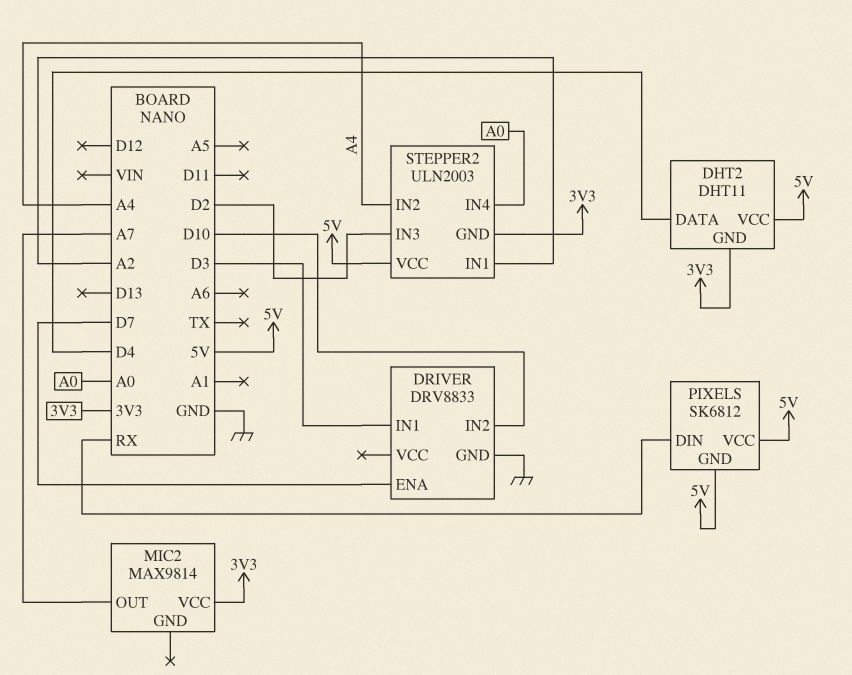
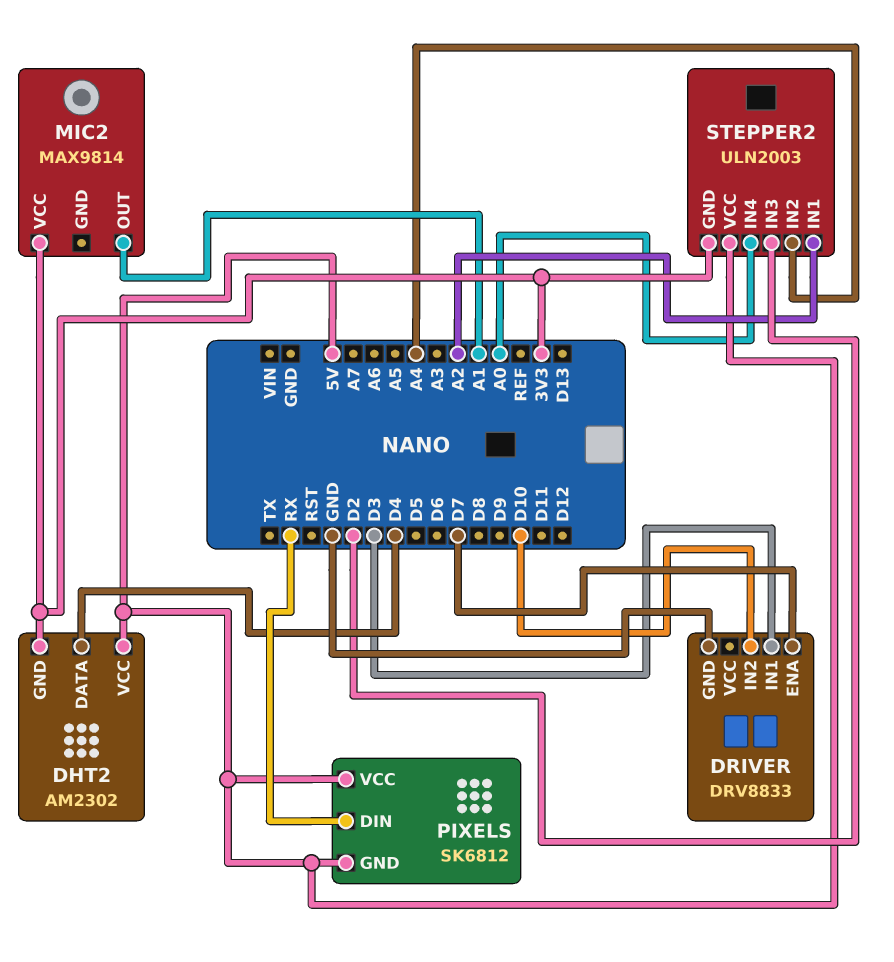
DHT2: DHT11 -> AM2302
MIC2 pin OUT: A7 -> A1

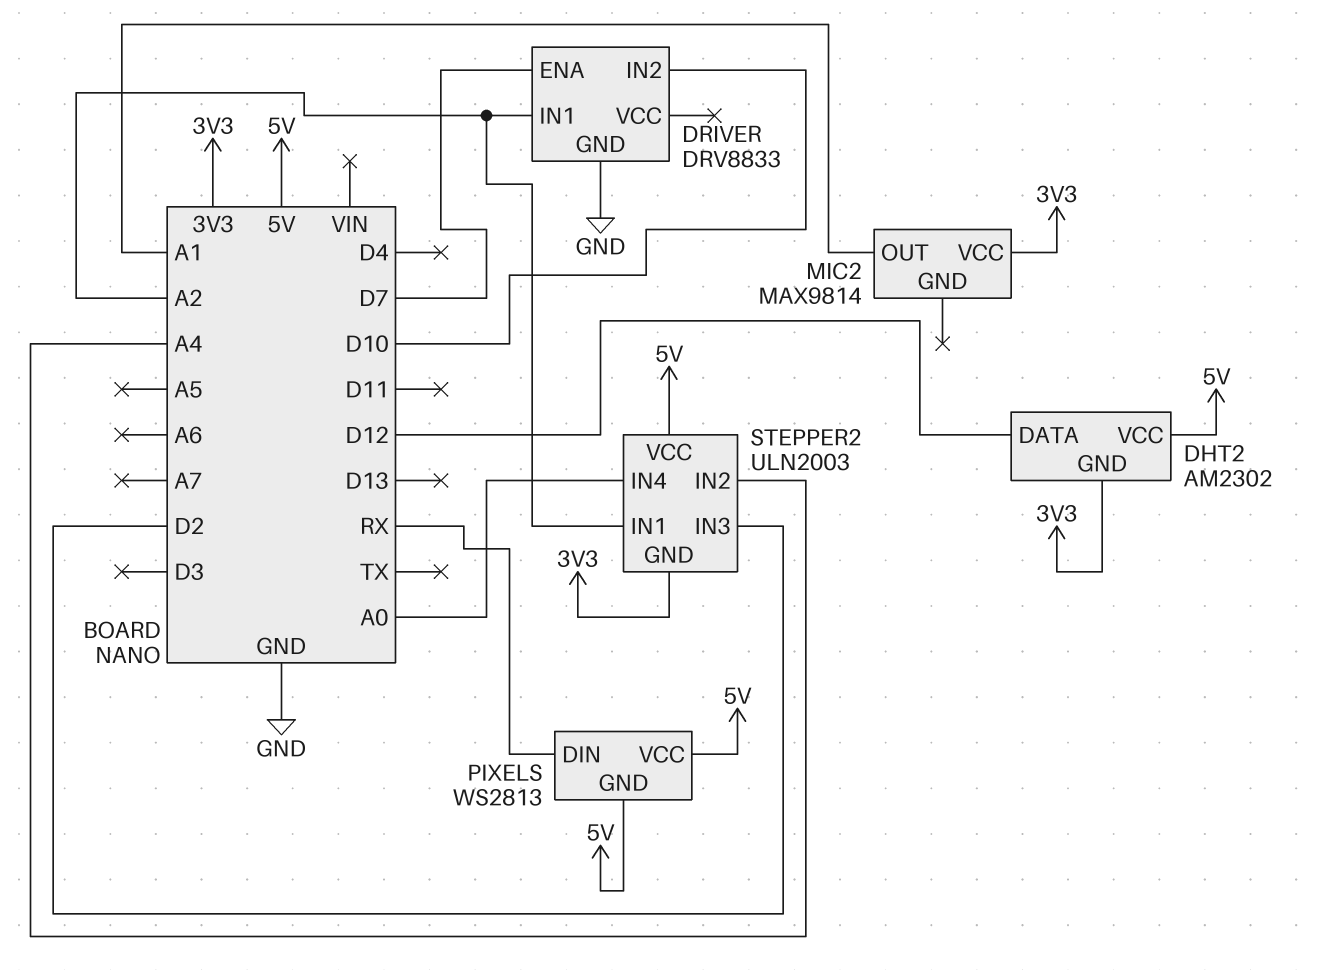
DHT2 pin DATA: D4 -> D12
DRIVER pin IN1: D3 -> A2
PIXELS: SK6812 -> WS2813

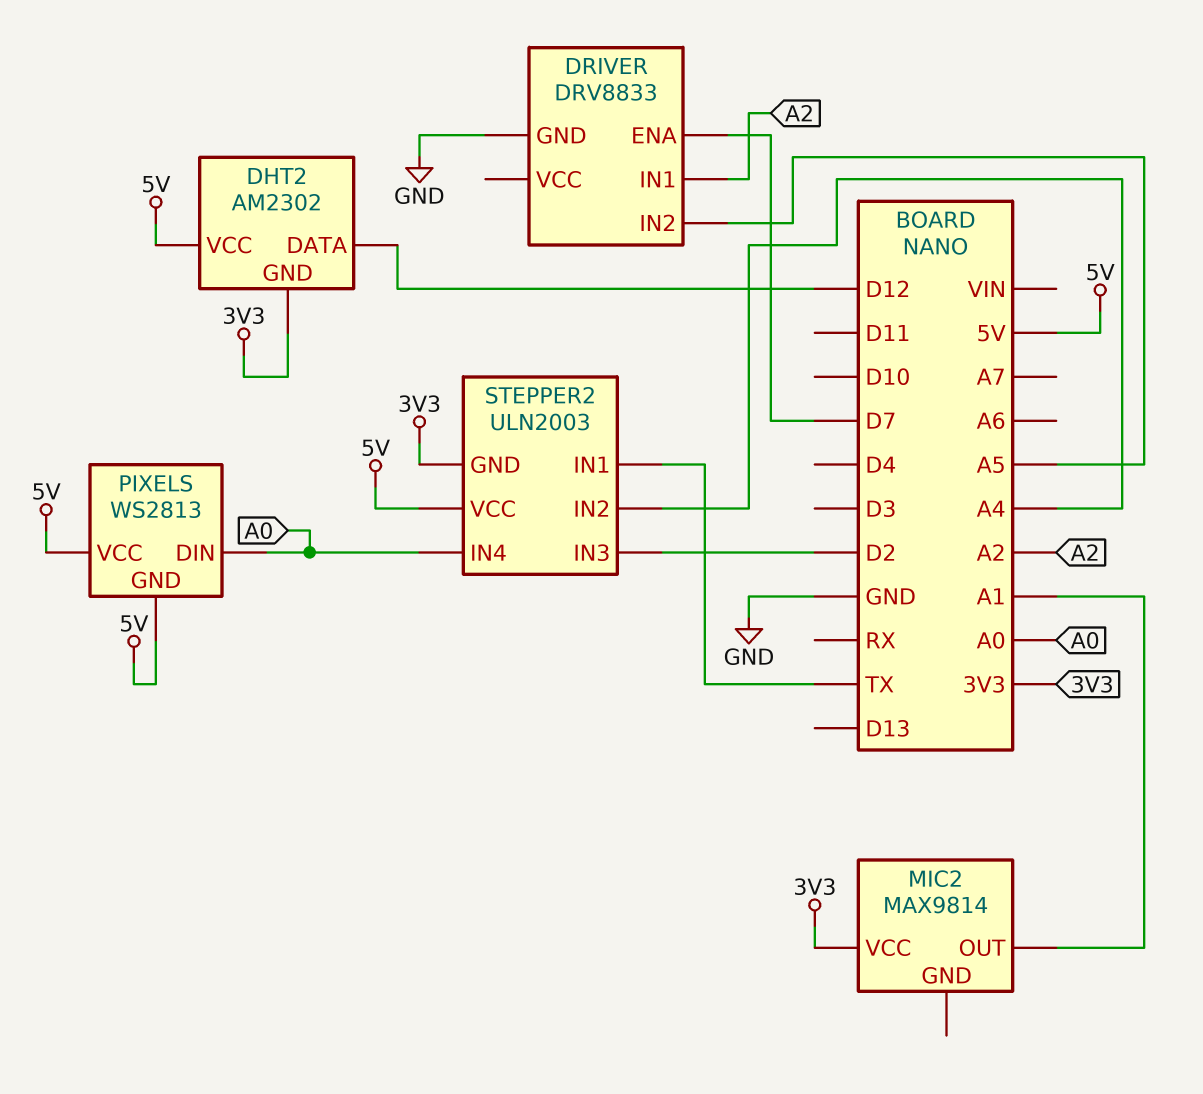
DRIVER pin IN2: D10 -> A5
PIXELS pin DIN: RX -> A0
STEPPER2 pin IN1: A2 -> TX

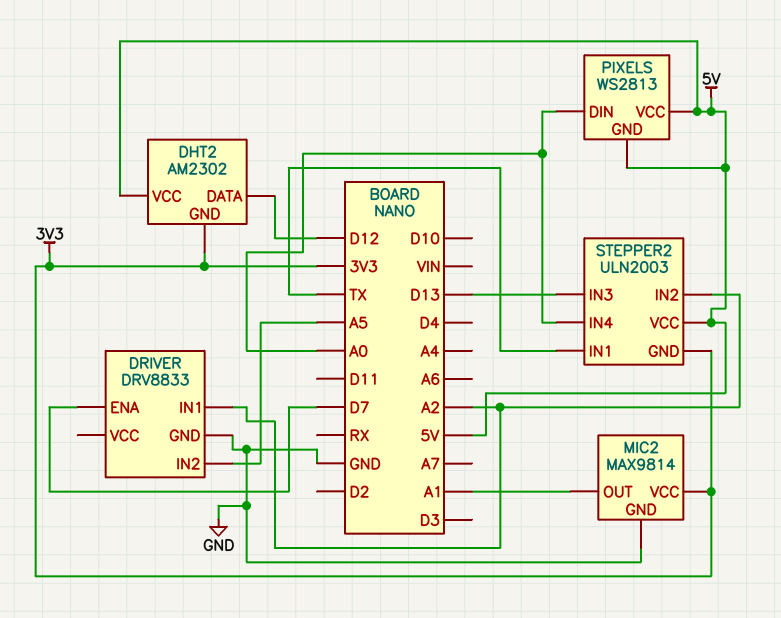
MIC2 pin GND: none -> GND
STEPPER2 pin IN2: A4 -> A2
STEPPER2 pin IN3: D2 -> D13

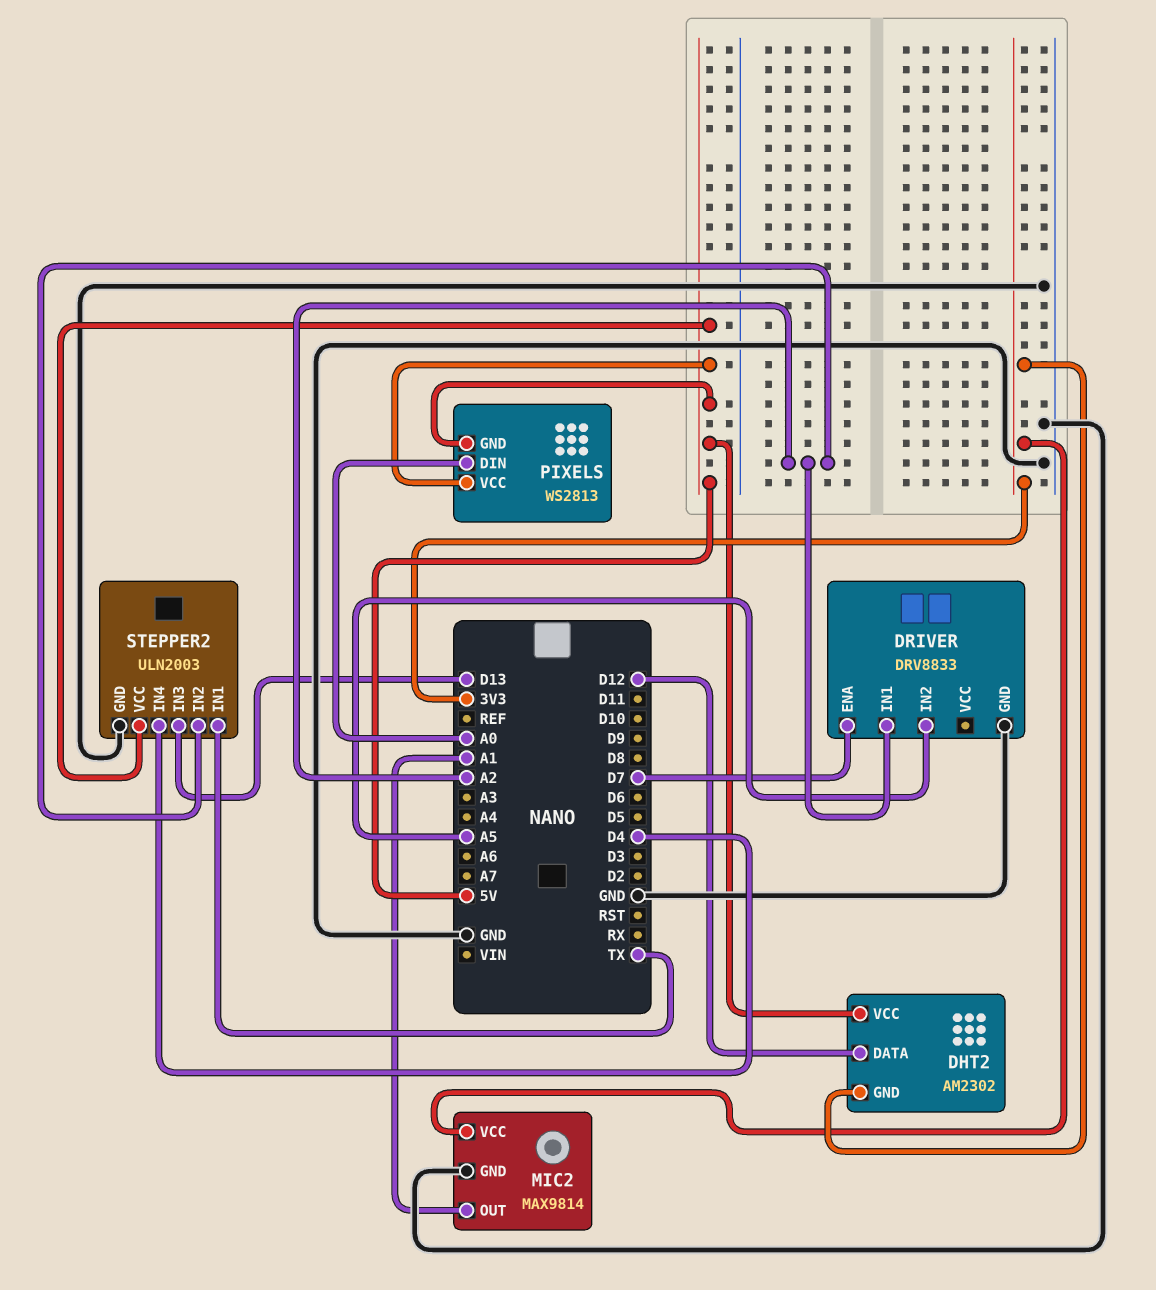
STEPPER2 pin GND: 3V3 -> GND
STEPPER2 pin IN4: A0 -> D4

